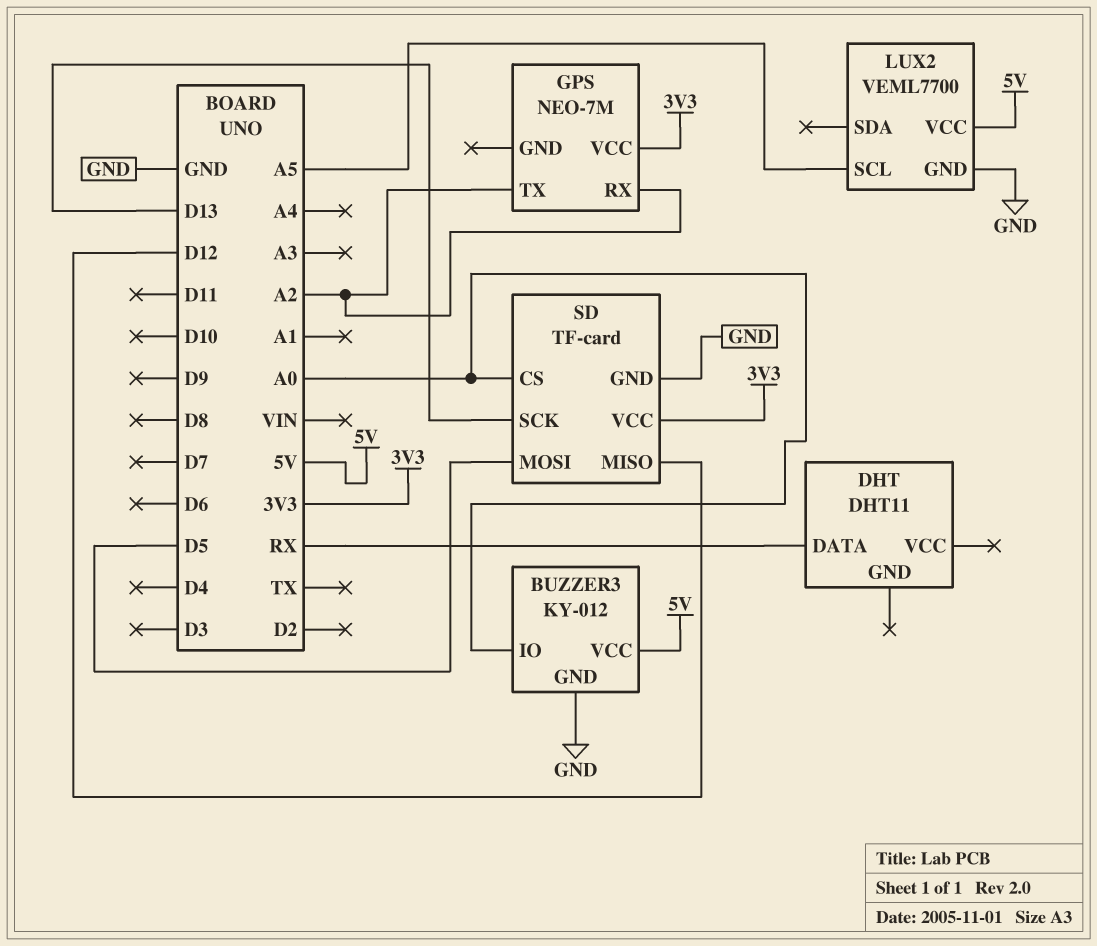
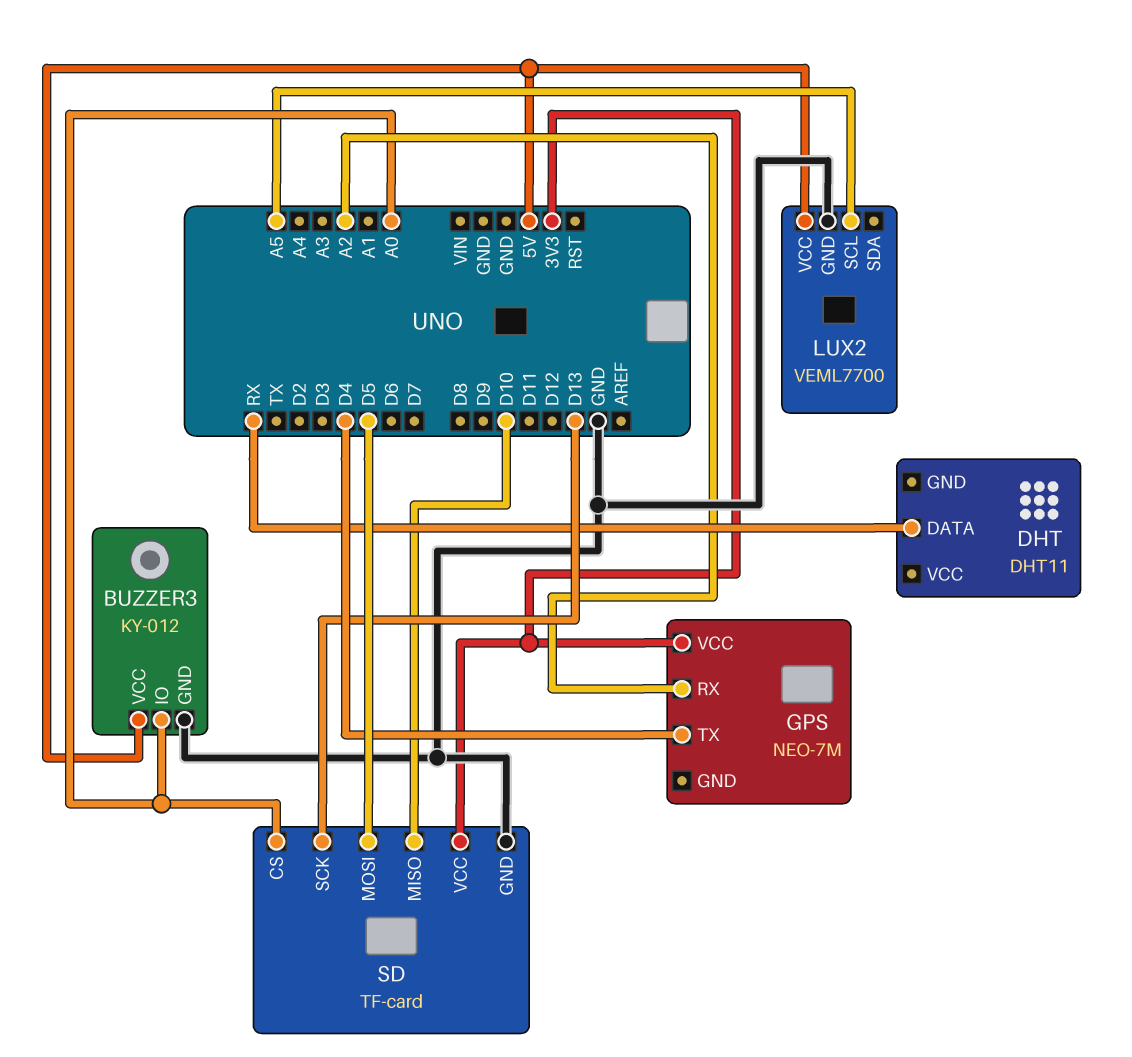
GPS pin TX: A2 -> D4
SD pin MISO: D12 -> D10

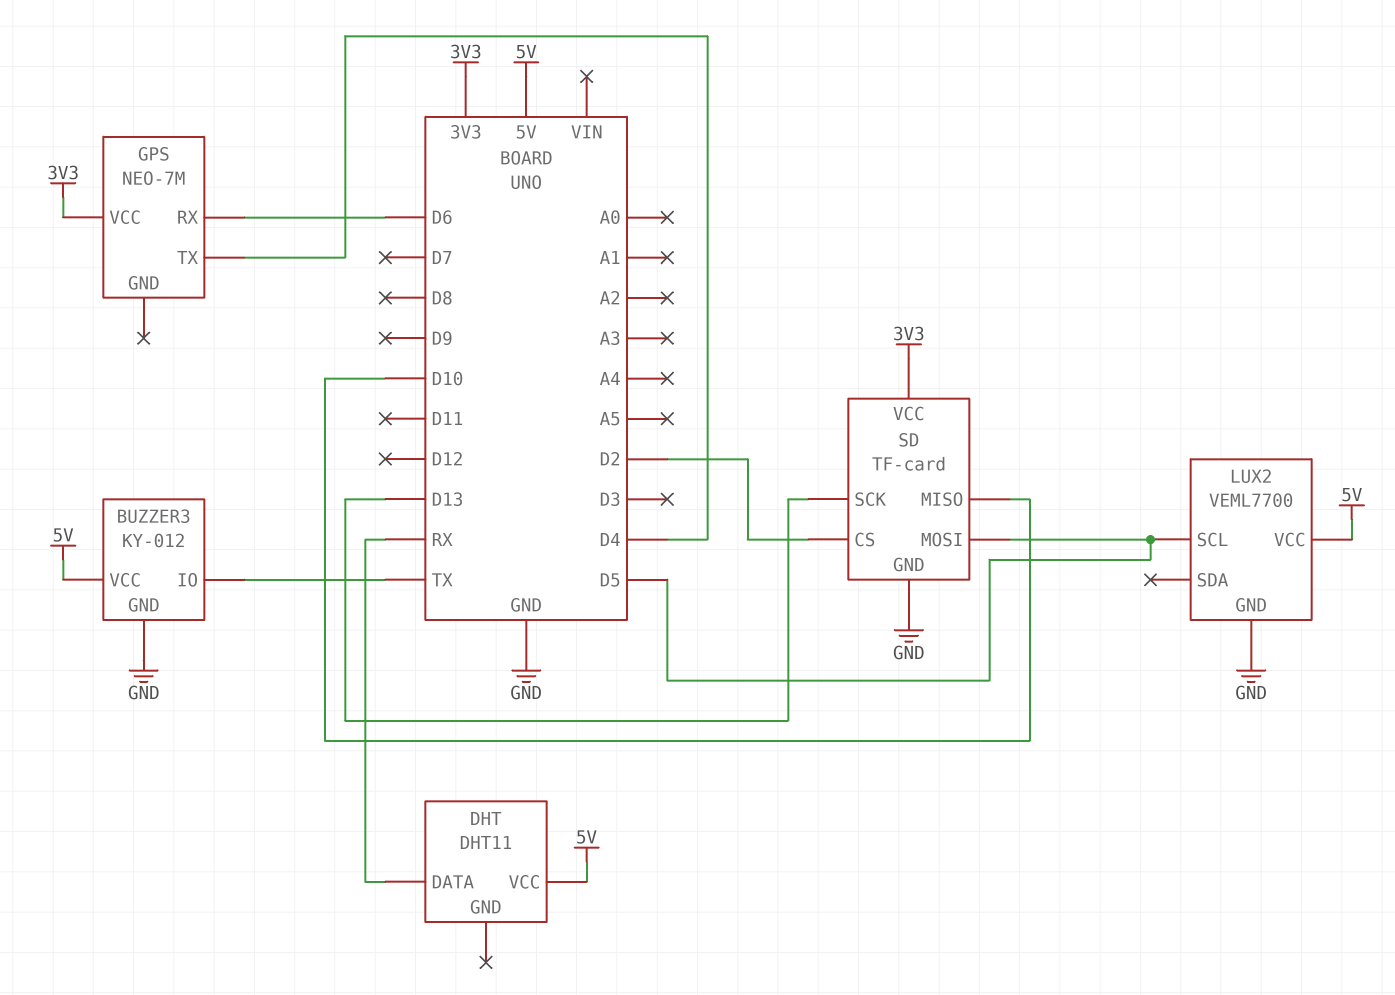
BUZZER3 pin IO: A0 -> TX
DHT pin VCC: none -> 5V
GPS pin RX: A2 -> D6
LUX2 pin SCL: A5 -> D5
SD pin CS: A0 -> D2

